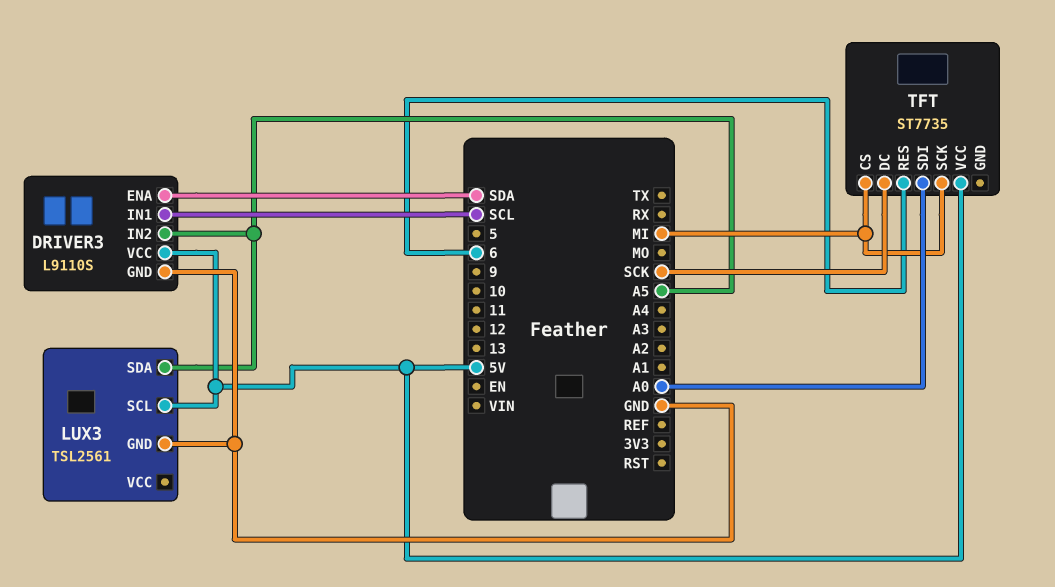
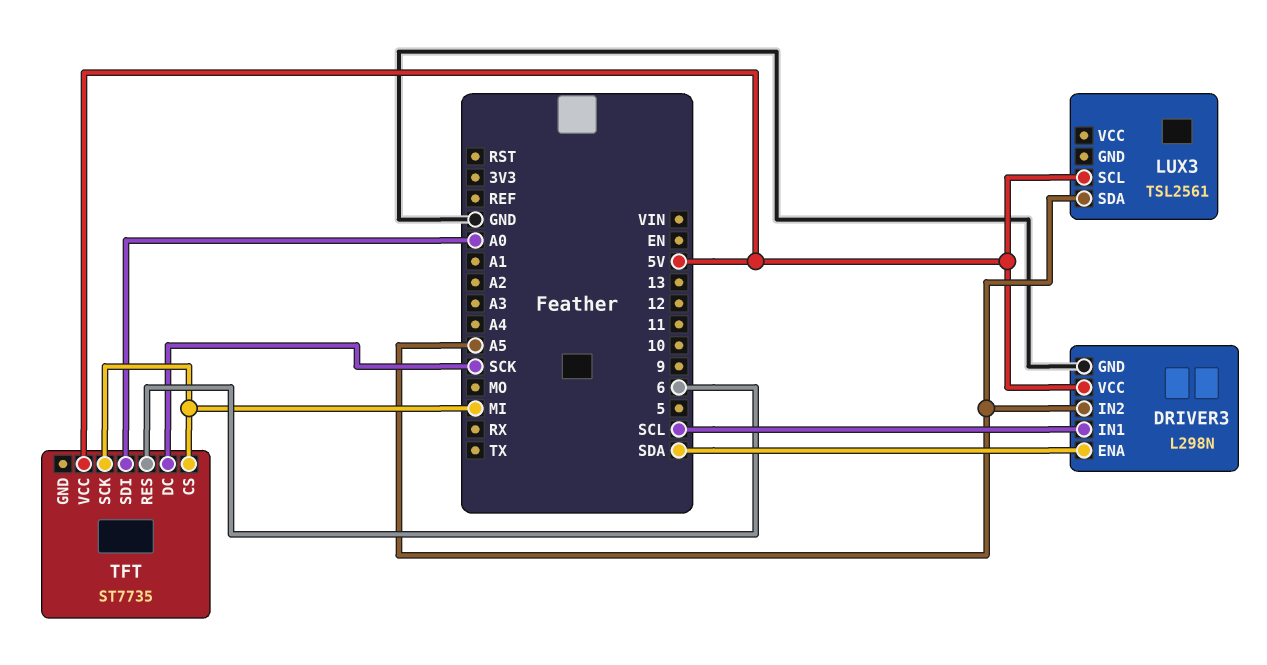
DRIVER3: L9110S -> L298N
LUX3 pin GND: GND -> none

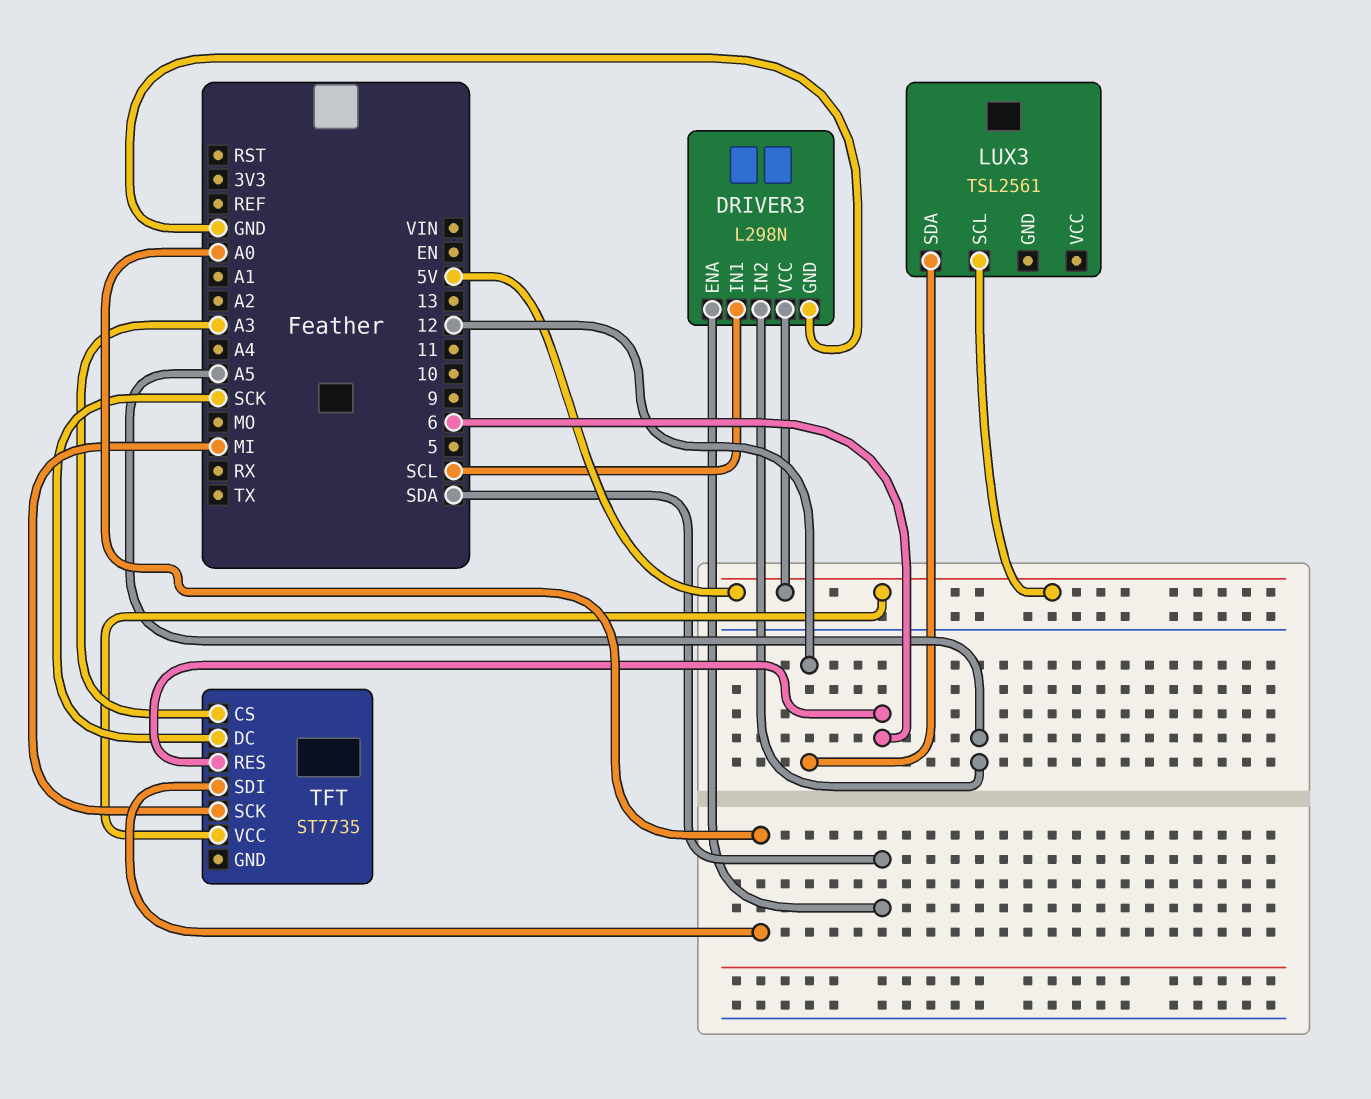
LUX3 pin SDA: A5 -> 12
TFT pin CS: MI -> A3

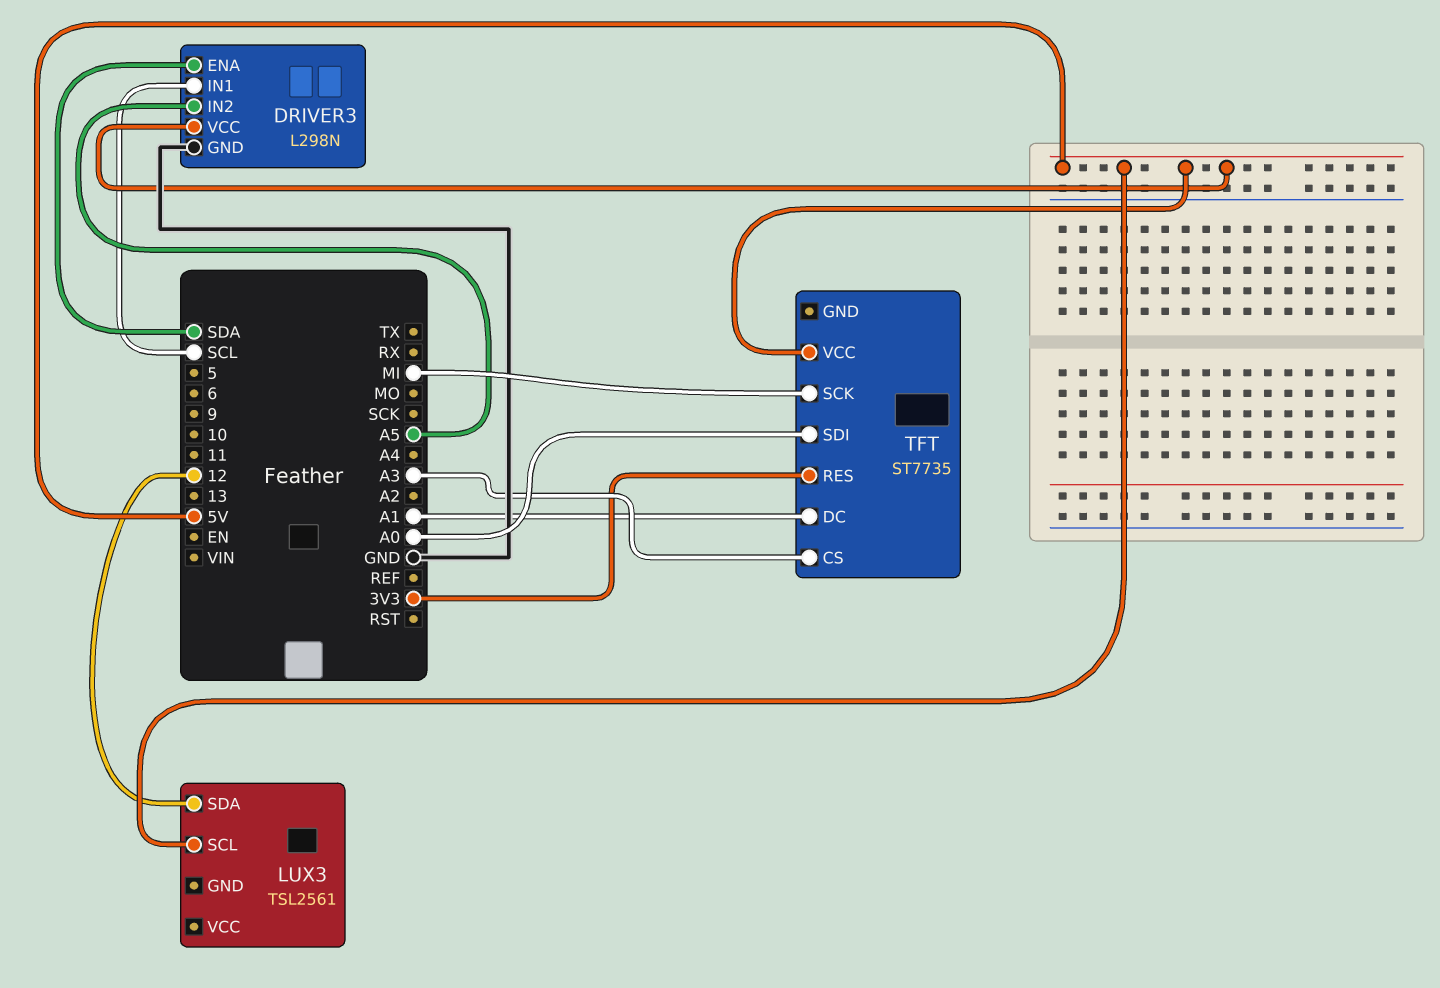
TFT pin DC: SCK -> A1
TFT pin RES: 6 -> 3V3

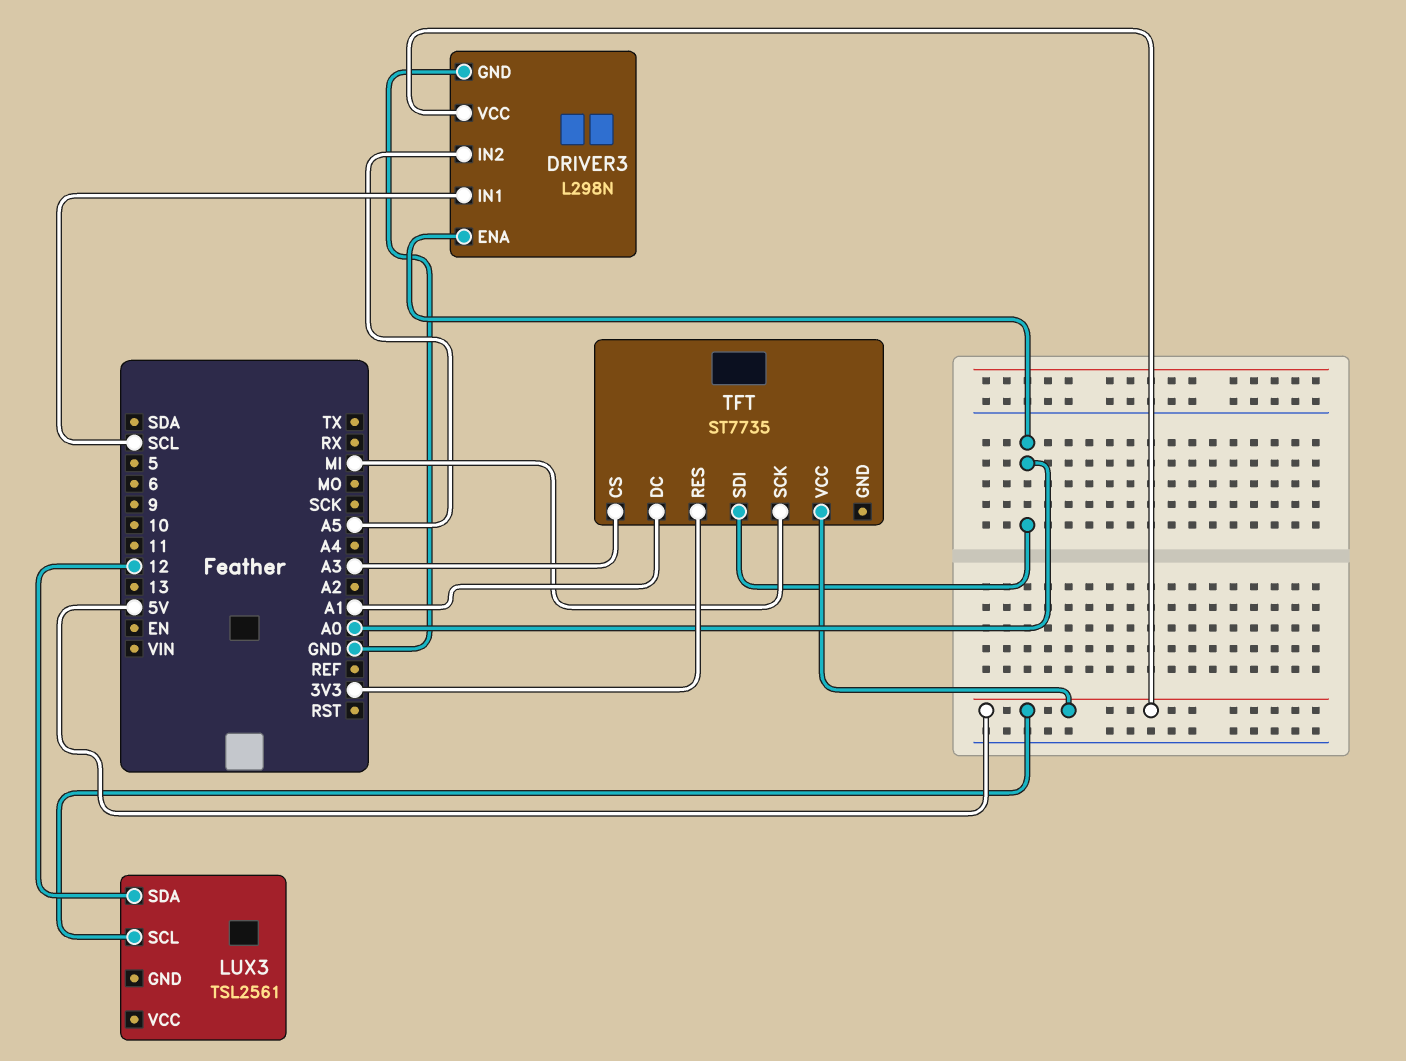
DRIVER3 pin ENA: SDA -> A0

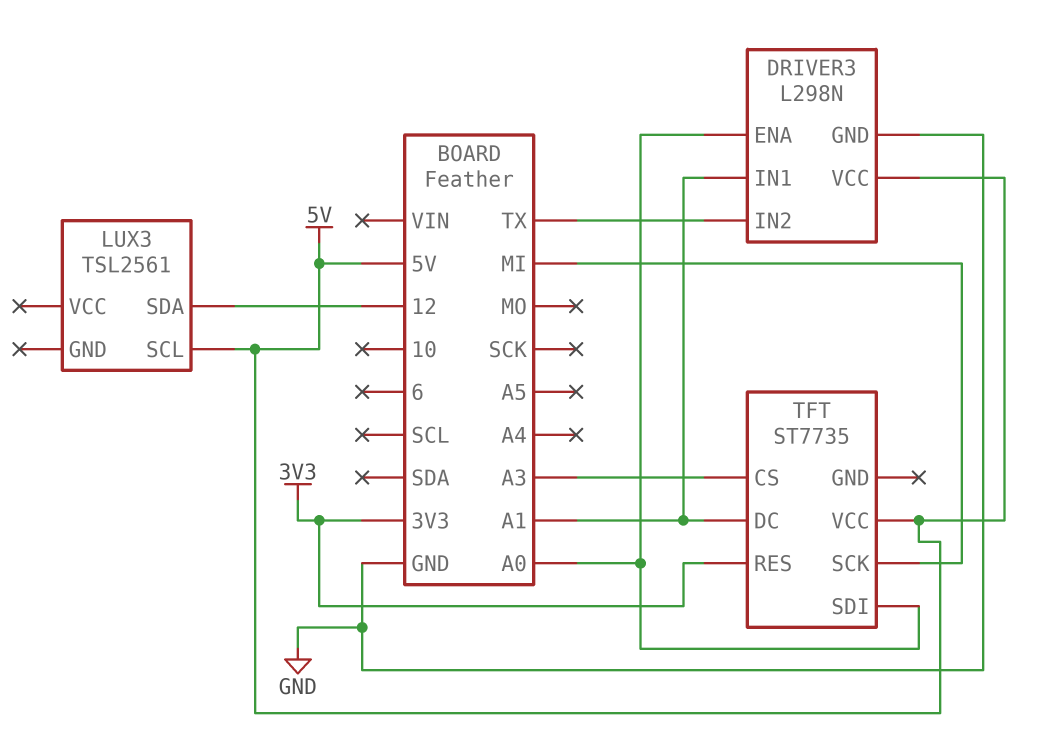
DRIVER3 pin IN1: SCL -> A1
DRIVER3 pin IN2: A5 -> TX

